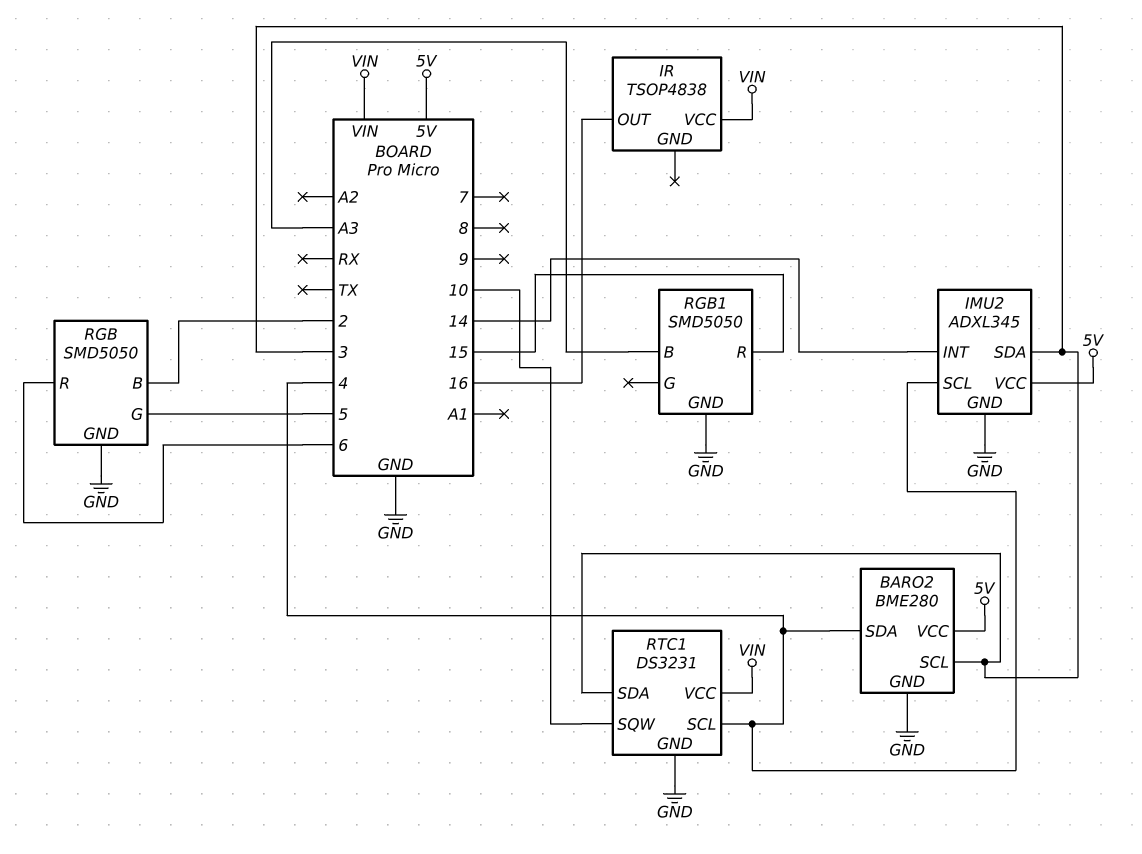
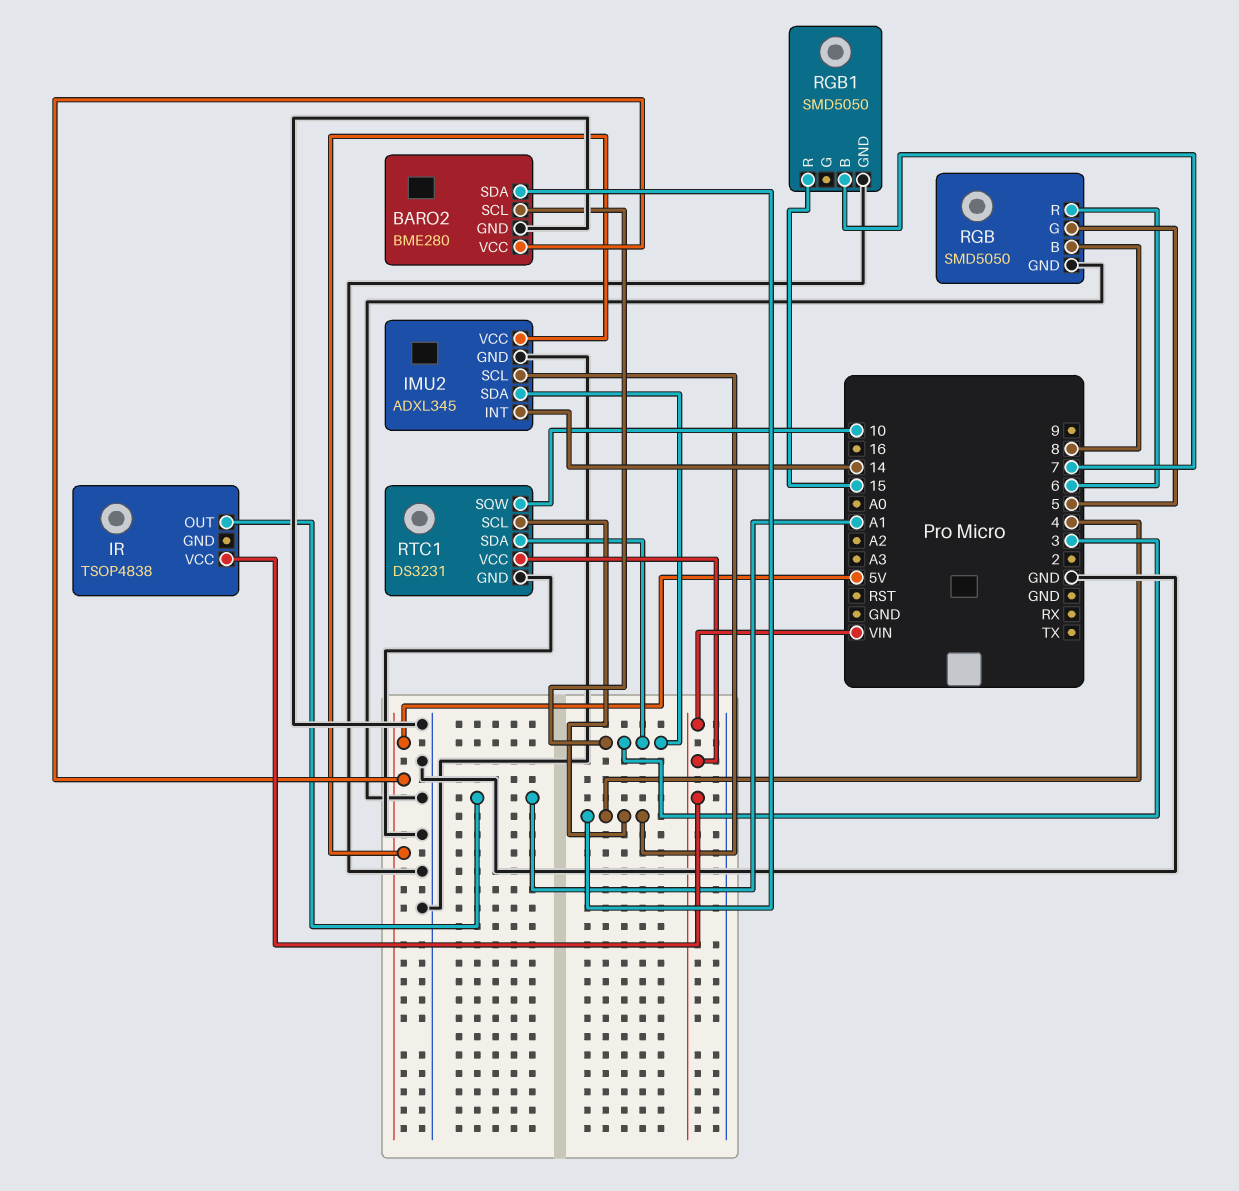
IR pin OUT: 16 -> A1
RGB pin B: 2 -> 8
RGB1 pin B: A3 -> 7

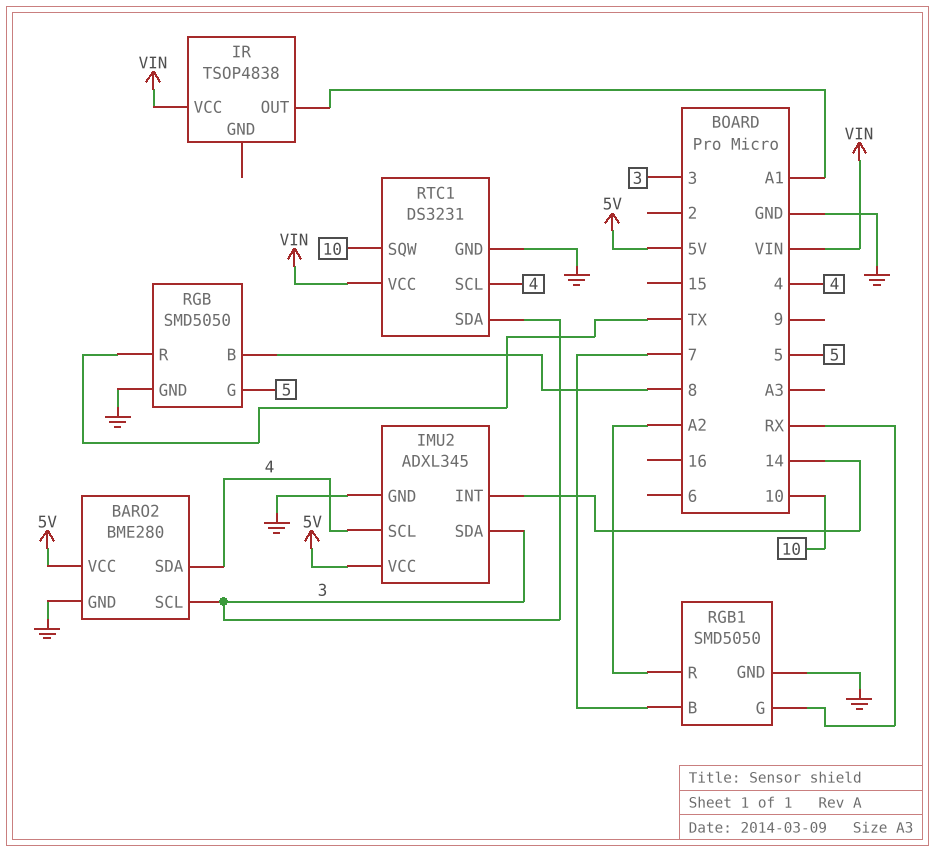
RGB pin R: 6 -> TX
RGB1 pin G: none -> RX
RGB1 pin R: 15 -> A2

